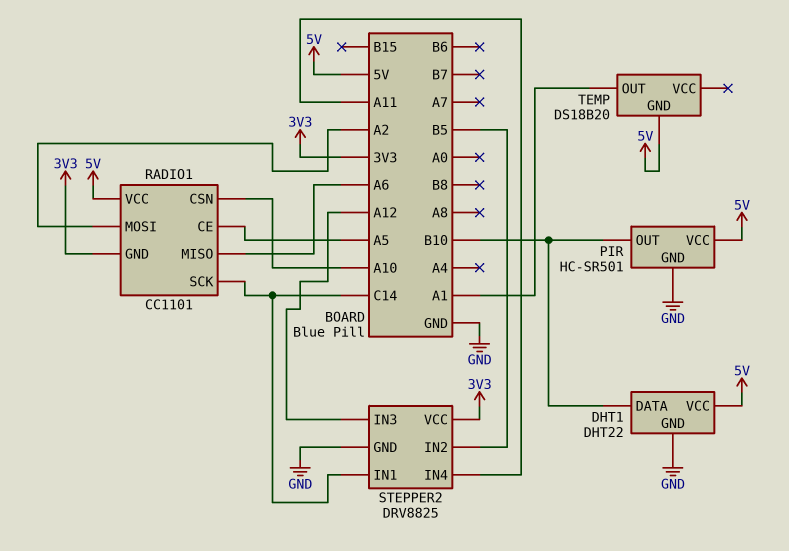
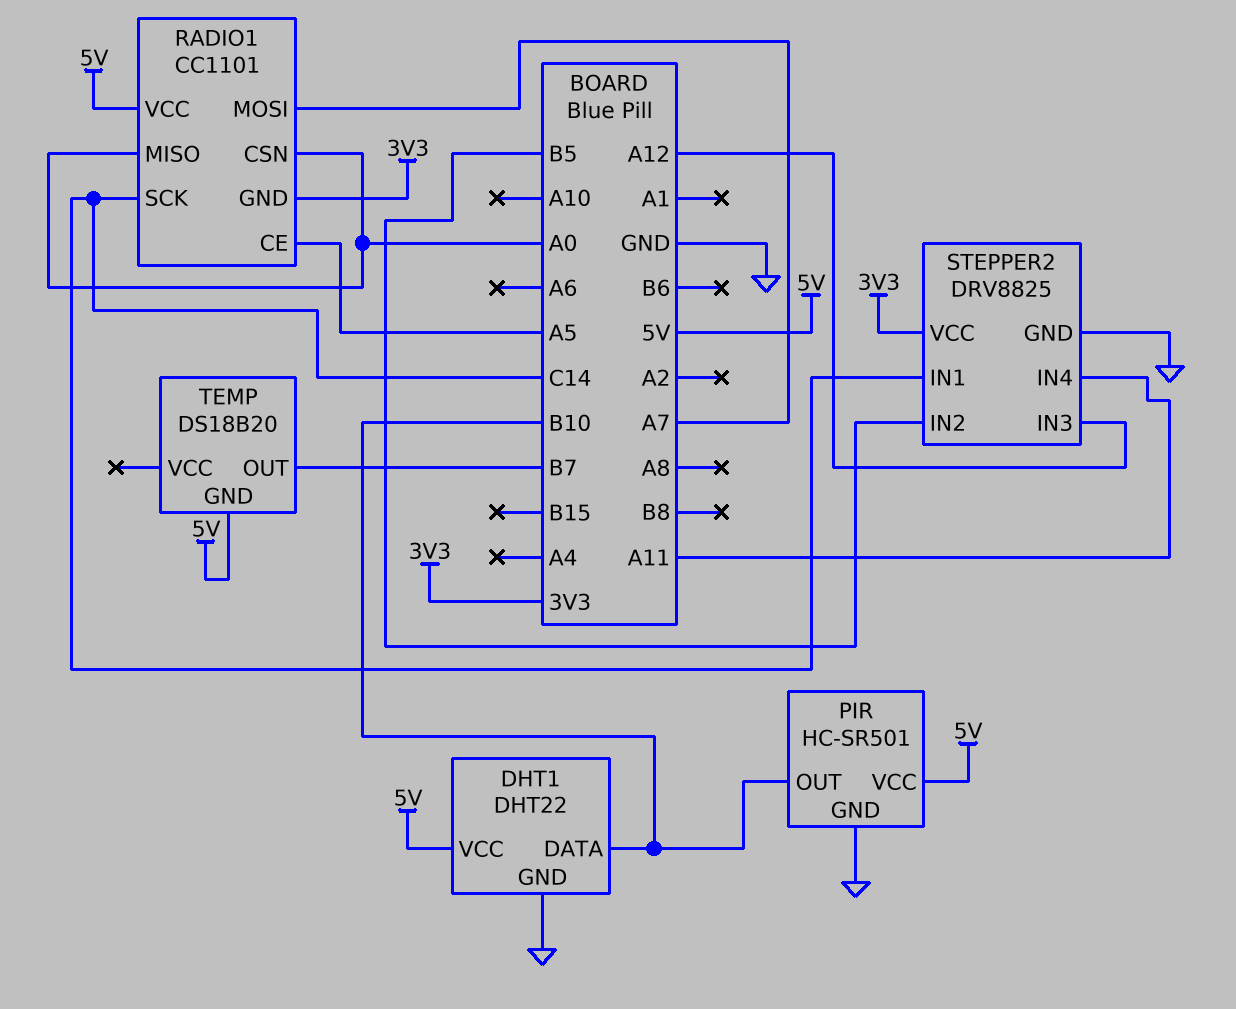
RADIO1 pin CSN: A10 -> A0
RADIO1 pin MISO: A6 -> A0
RADIO1 pin MOSI: A2 -> A7
TEMP pin OUT: A1 -> B7

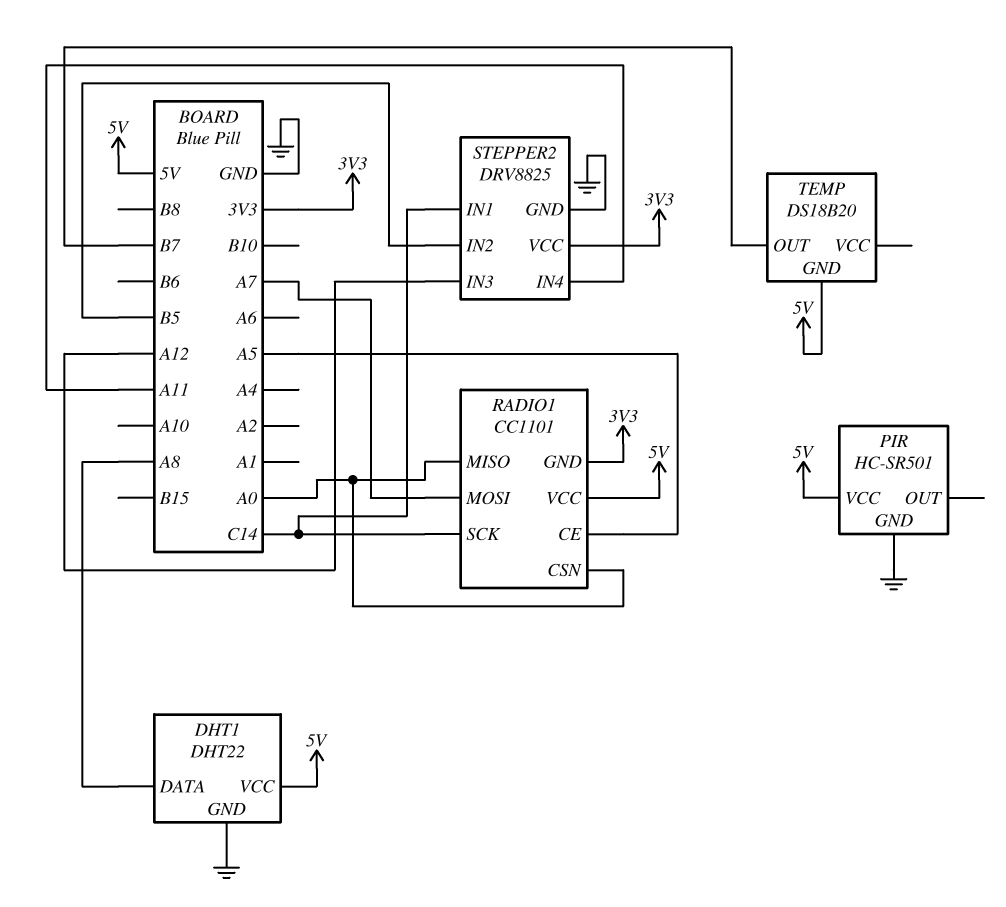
DHT1 pin DATA: B10 -> A8
PIR pin OUT: B10 -> none

